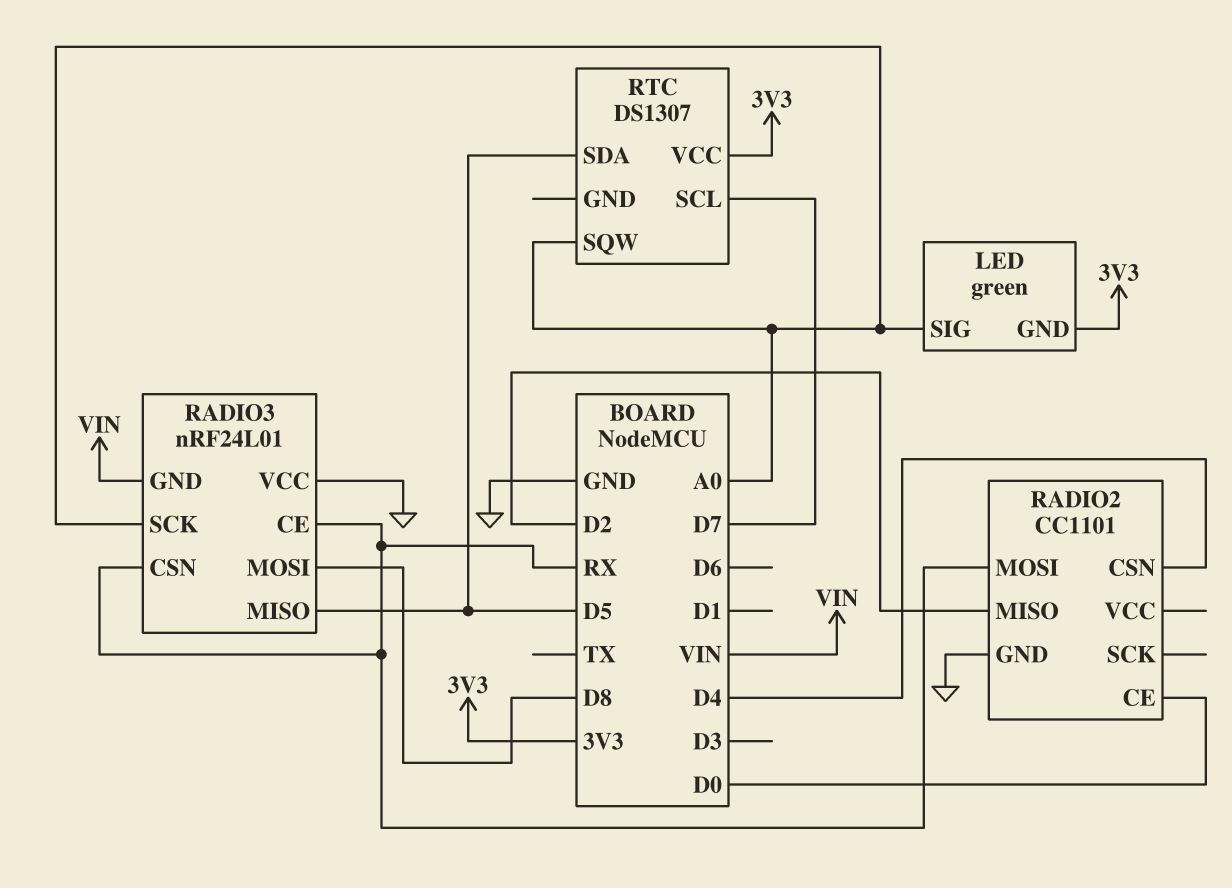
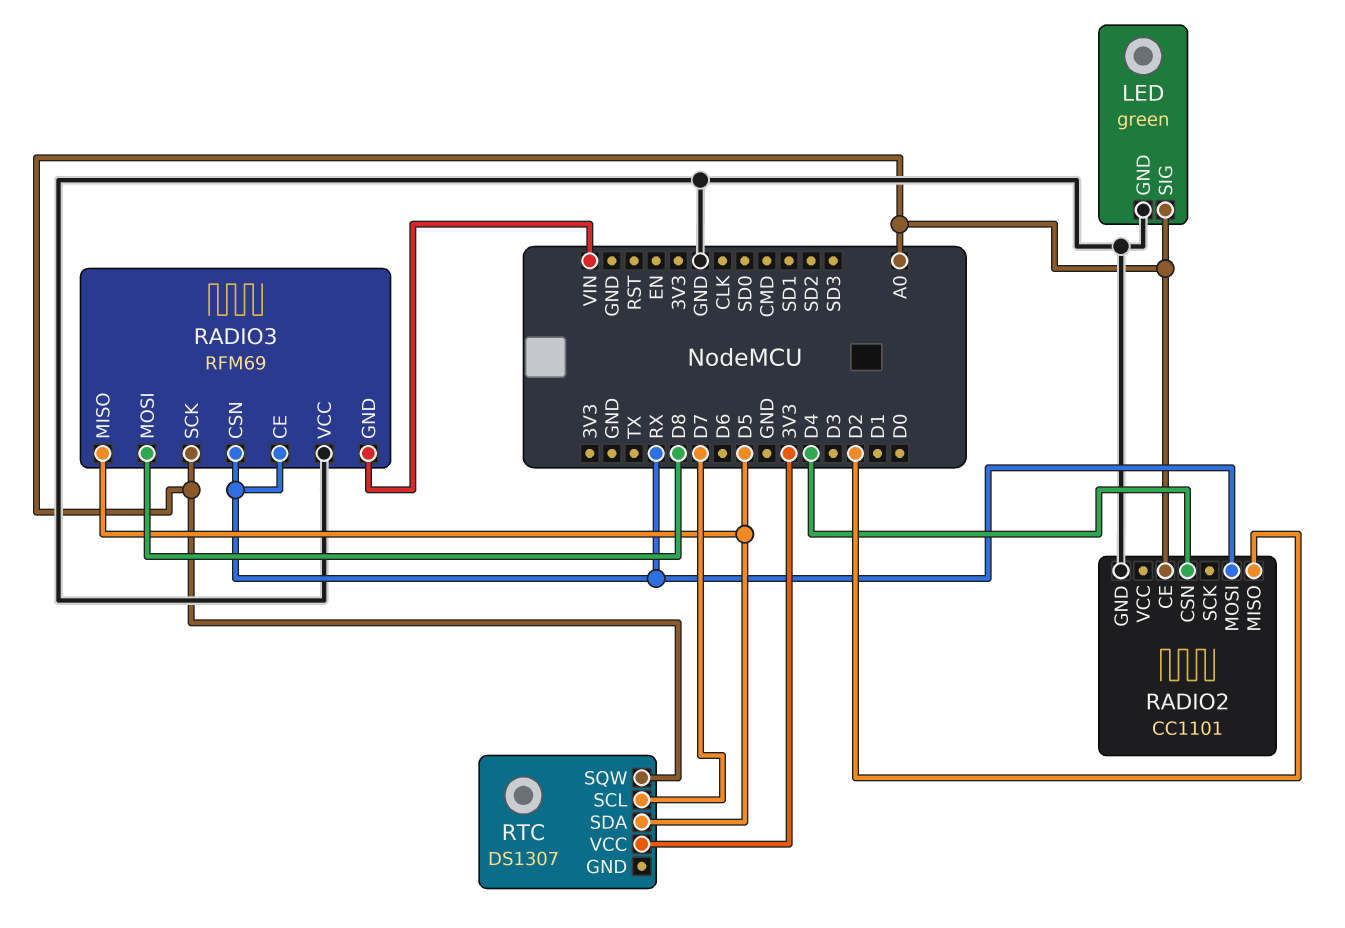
LED pin GND: 3V3 -> GND
RADIO2 pin CE: D0 -> A0
RADIO3: nRF24L01 -> RFM69

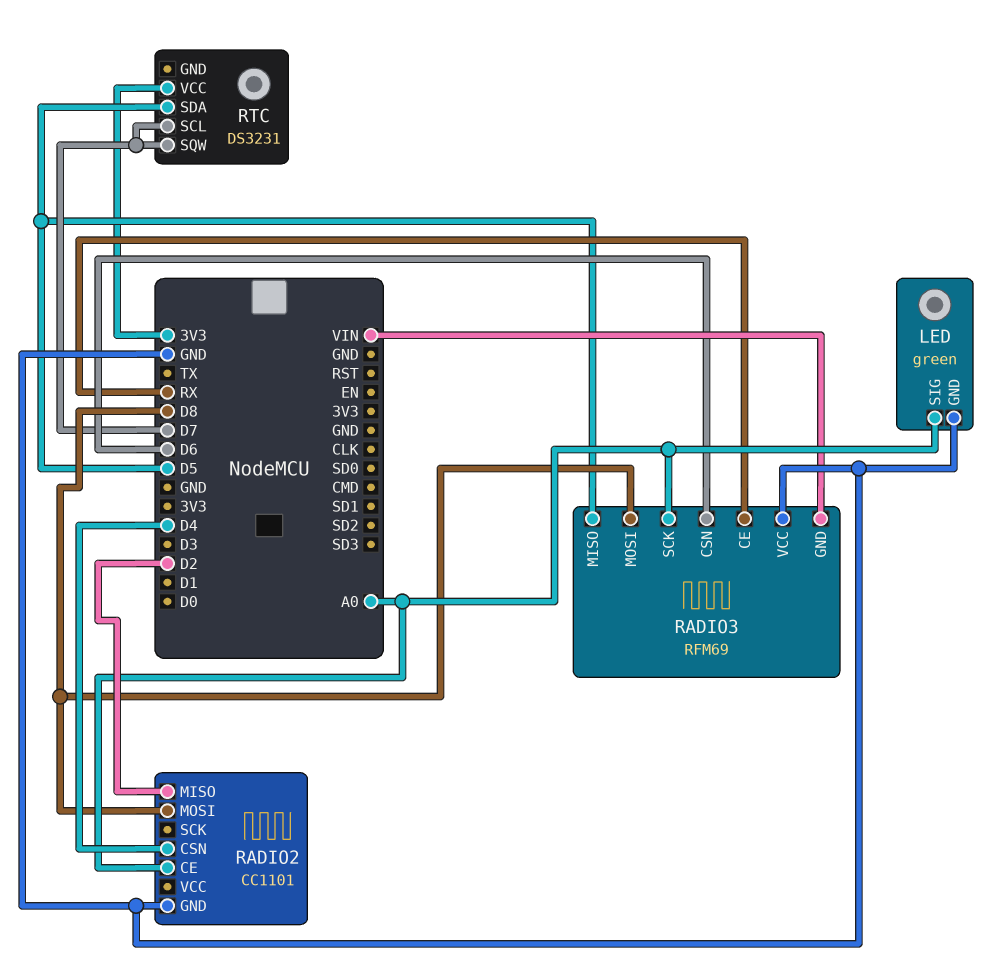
RADIO2 pin MOSI: RX -> D8
RADIO3 pin CSN: RX -> D6
RTC: DS1307 -> DS3231
RTC pin SQW: A0 -> D7

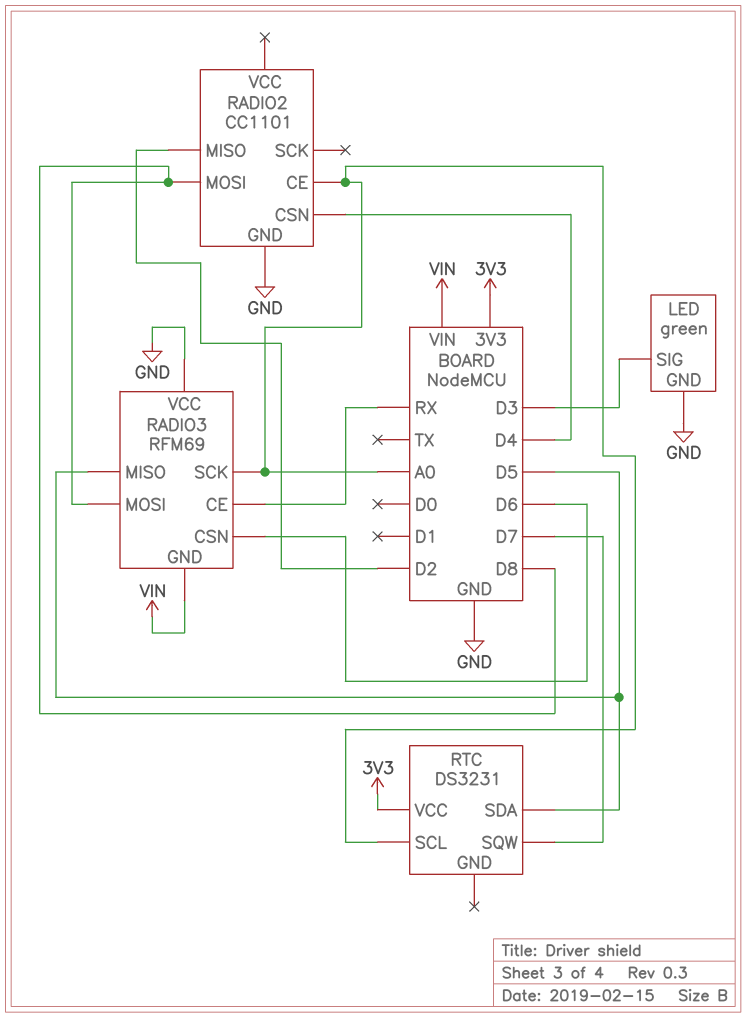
LED pin SIG: A0 -> D3
RTC pin SCL: D7 -> A0

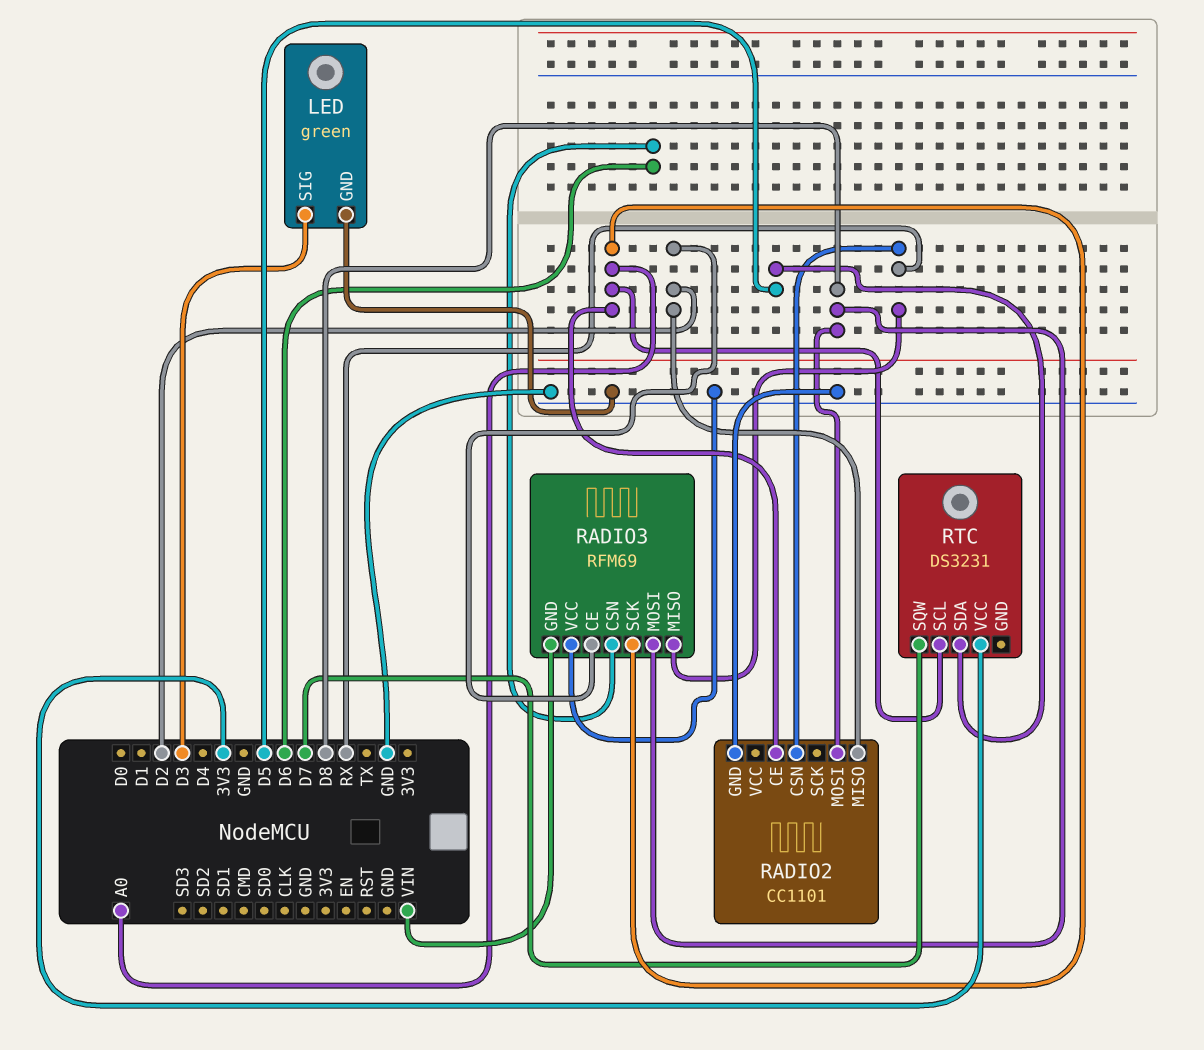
RADIO2 pin CSN: D4 -> RX
RADIO3 pin CE: RX -> D2
RADIO3 pin MISO: D5 -> RX

